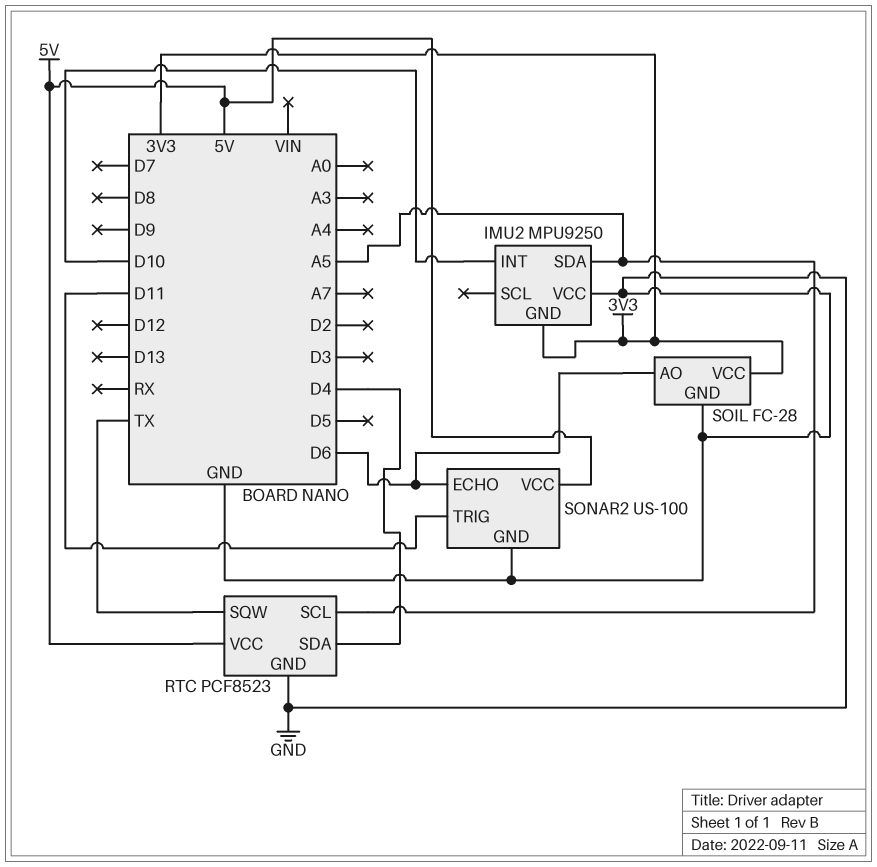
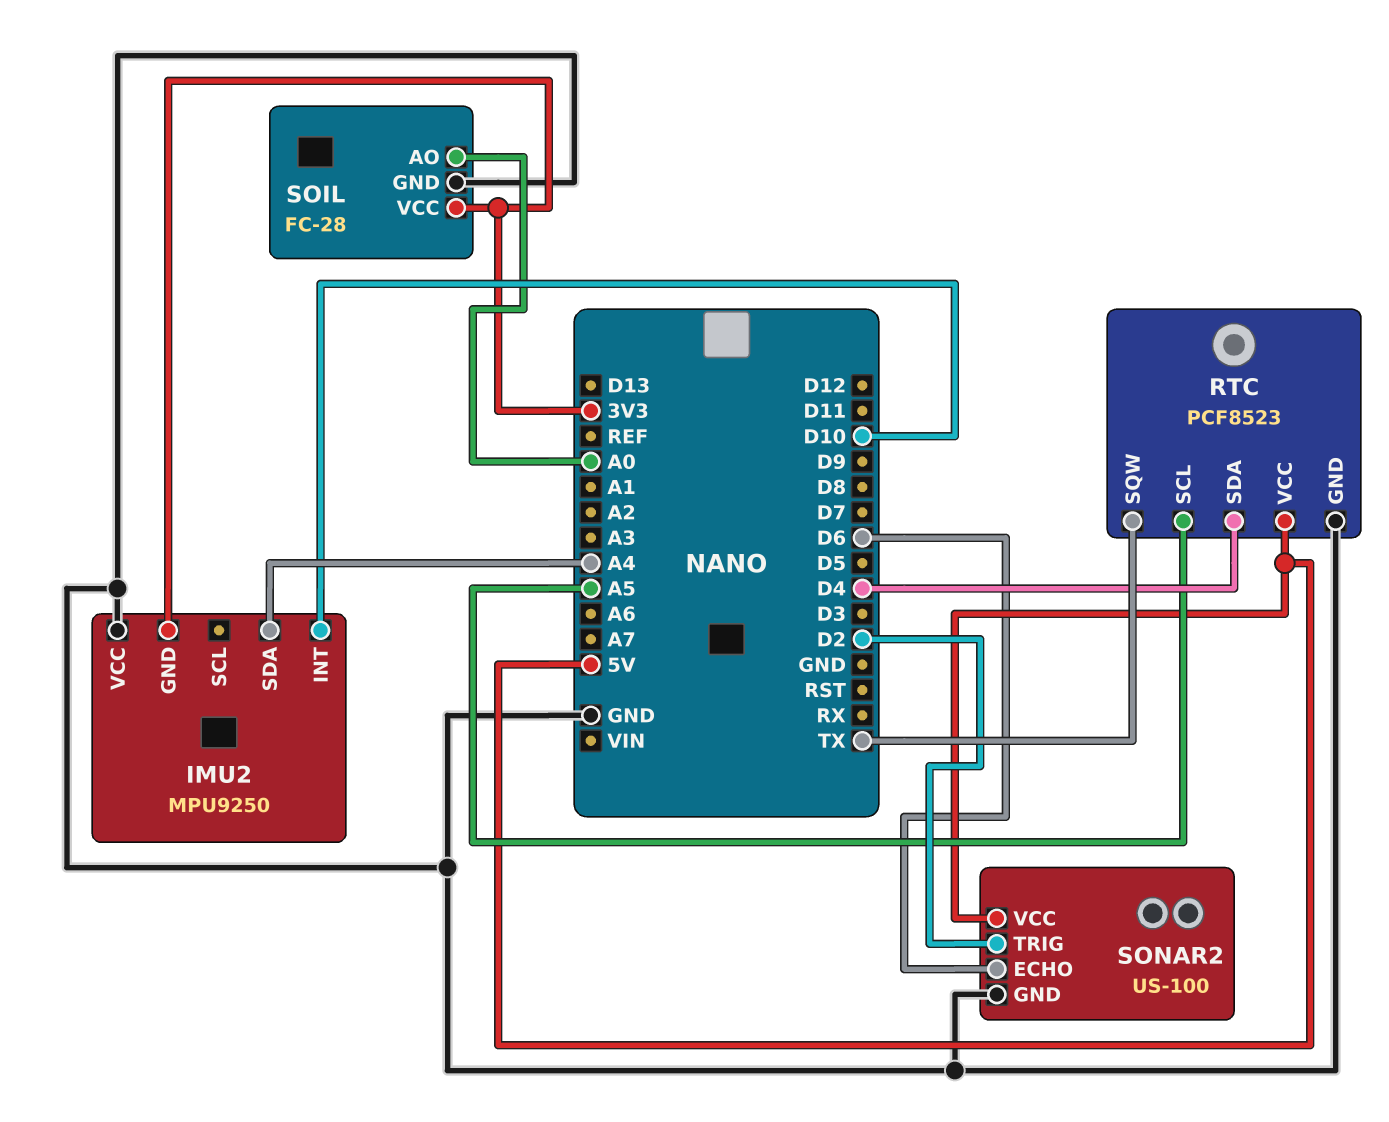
IMU2 pin SDA: A5 -> A4
SOIL pin AO: D6 -> A0
SONAR2 pin TRIG: D11 -> D2

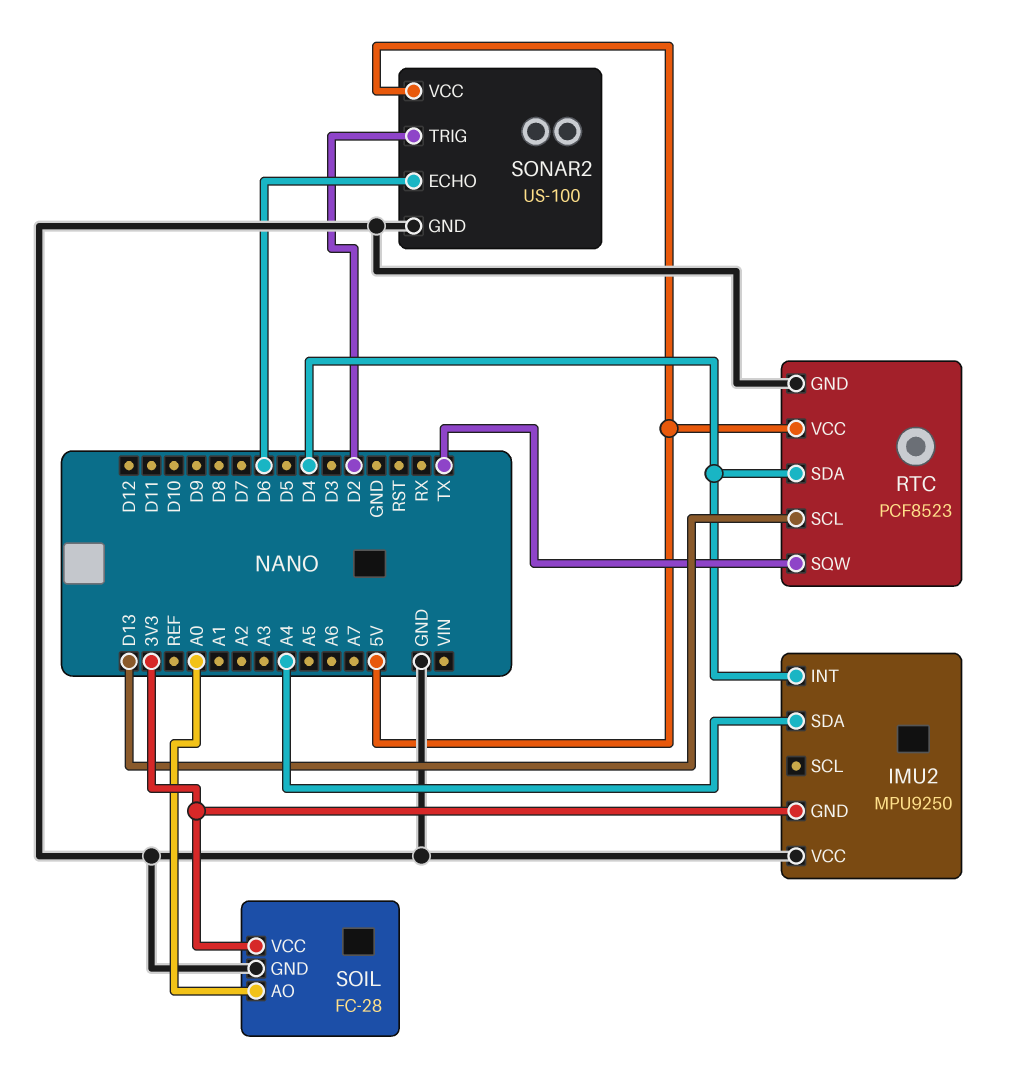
IMU2 pin INT: D10 -> D4
RTC pin SCL: A5 -> D13

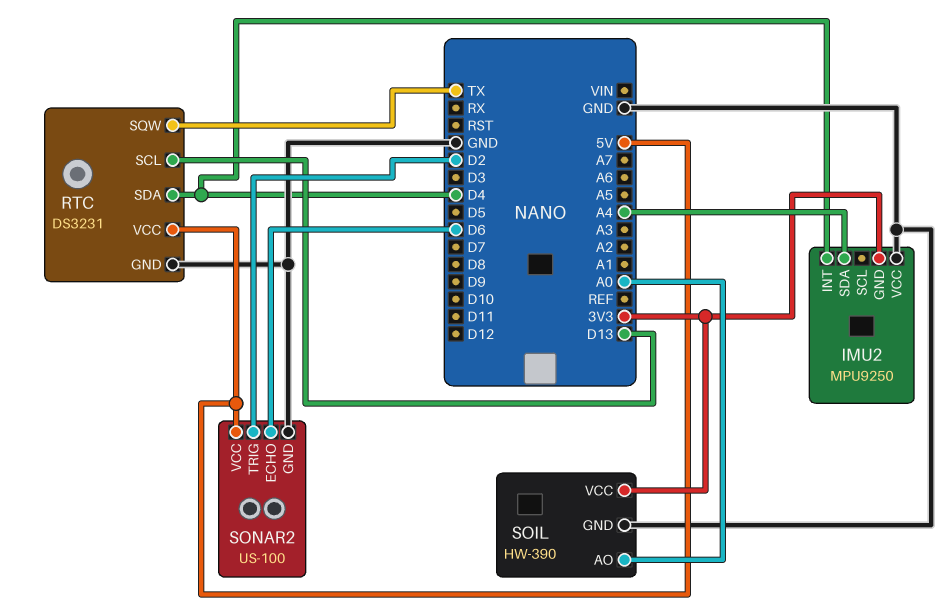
RTC: PCF8523 -> DS3231
SOIL: FC-28 -> HW-390

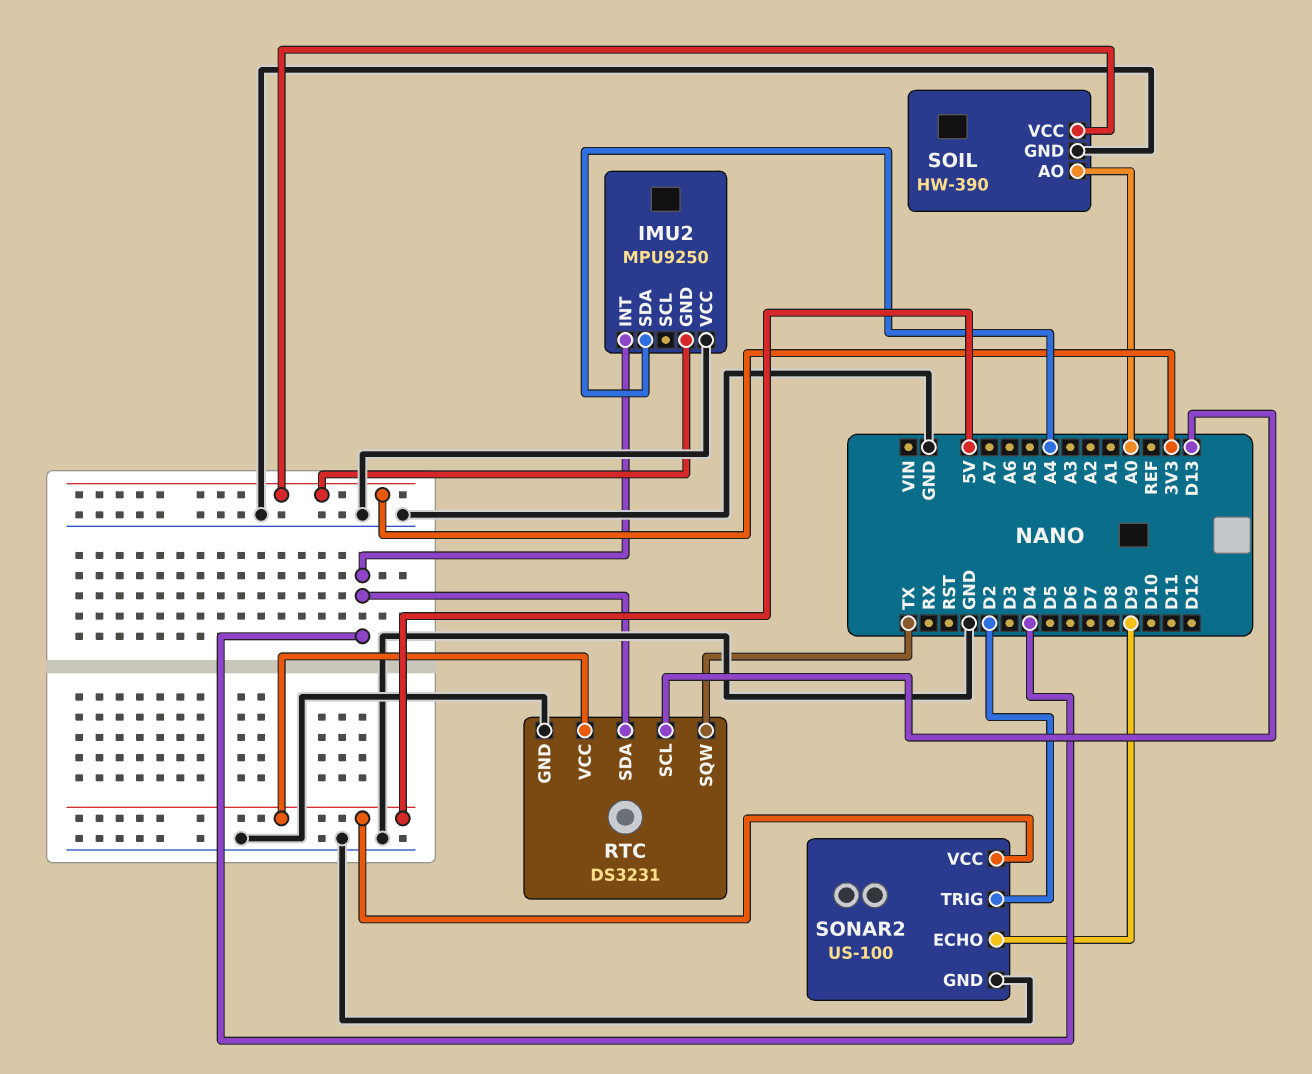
SONAR2 pin ECHO: D6 -> D9

